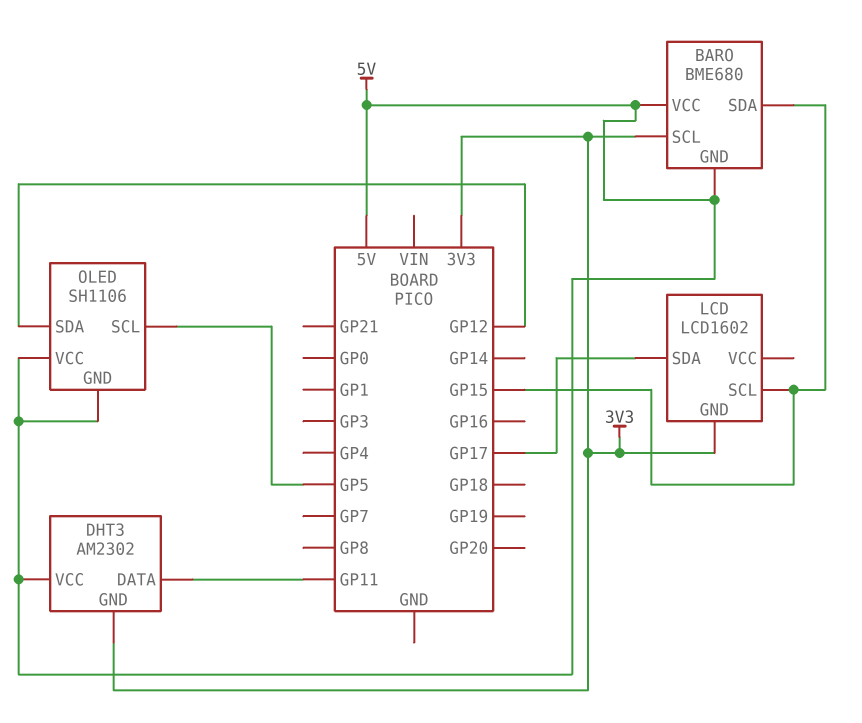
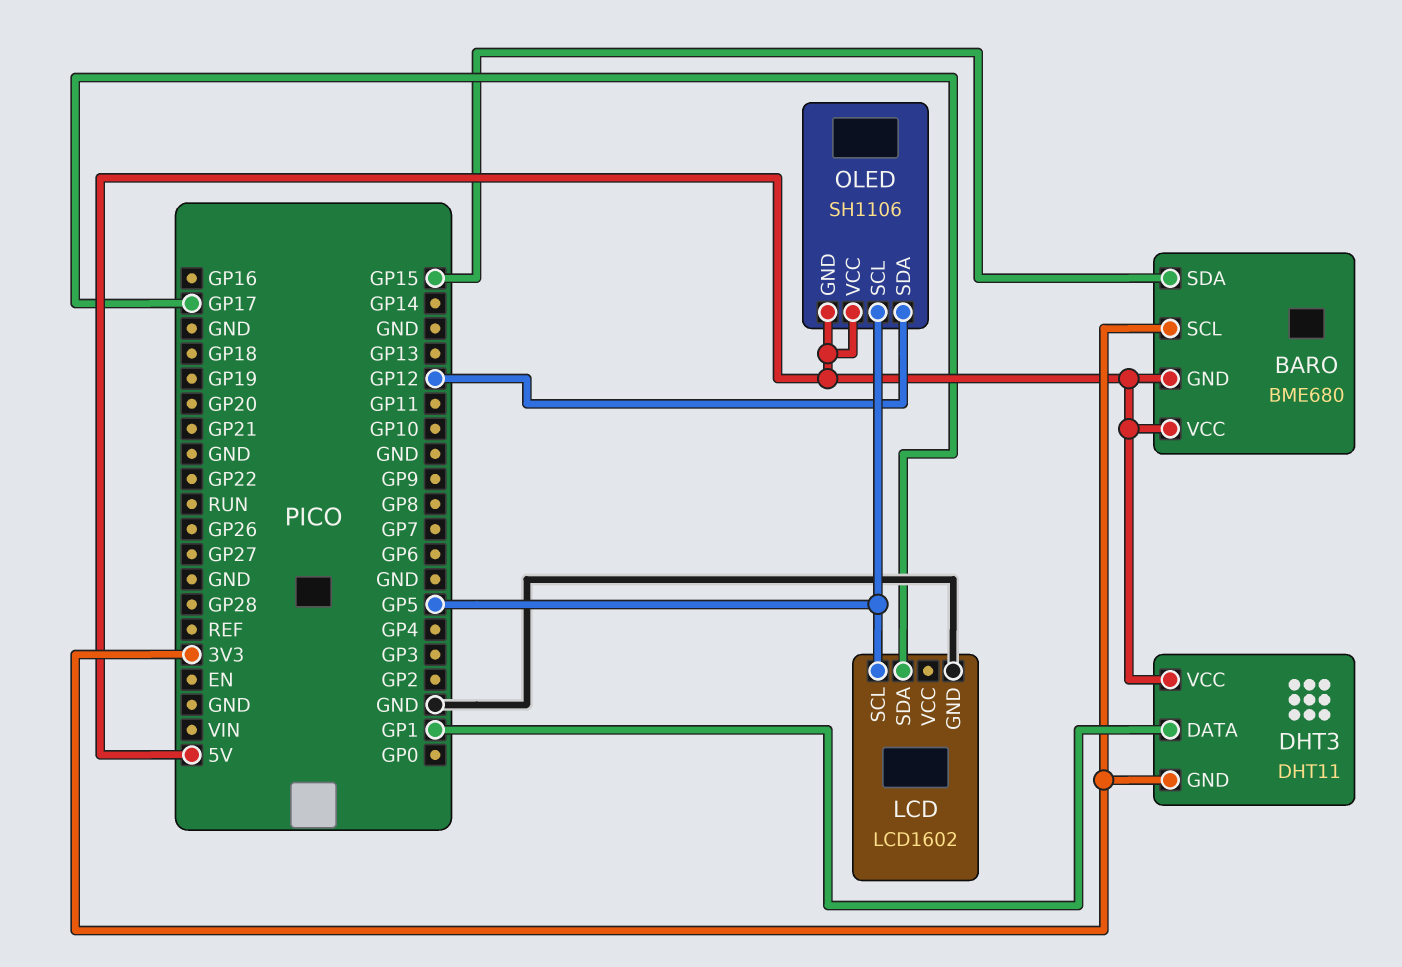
DHT3: AM2302 -> DHT11
DHT3 pin DATA: GP11 -> GP1
LCD pin GND: 3V3 -> GND
LCD pin SCL: GP15 -> GP5

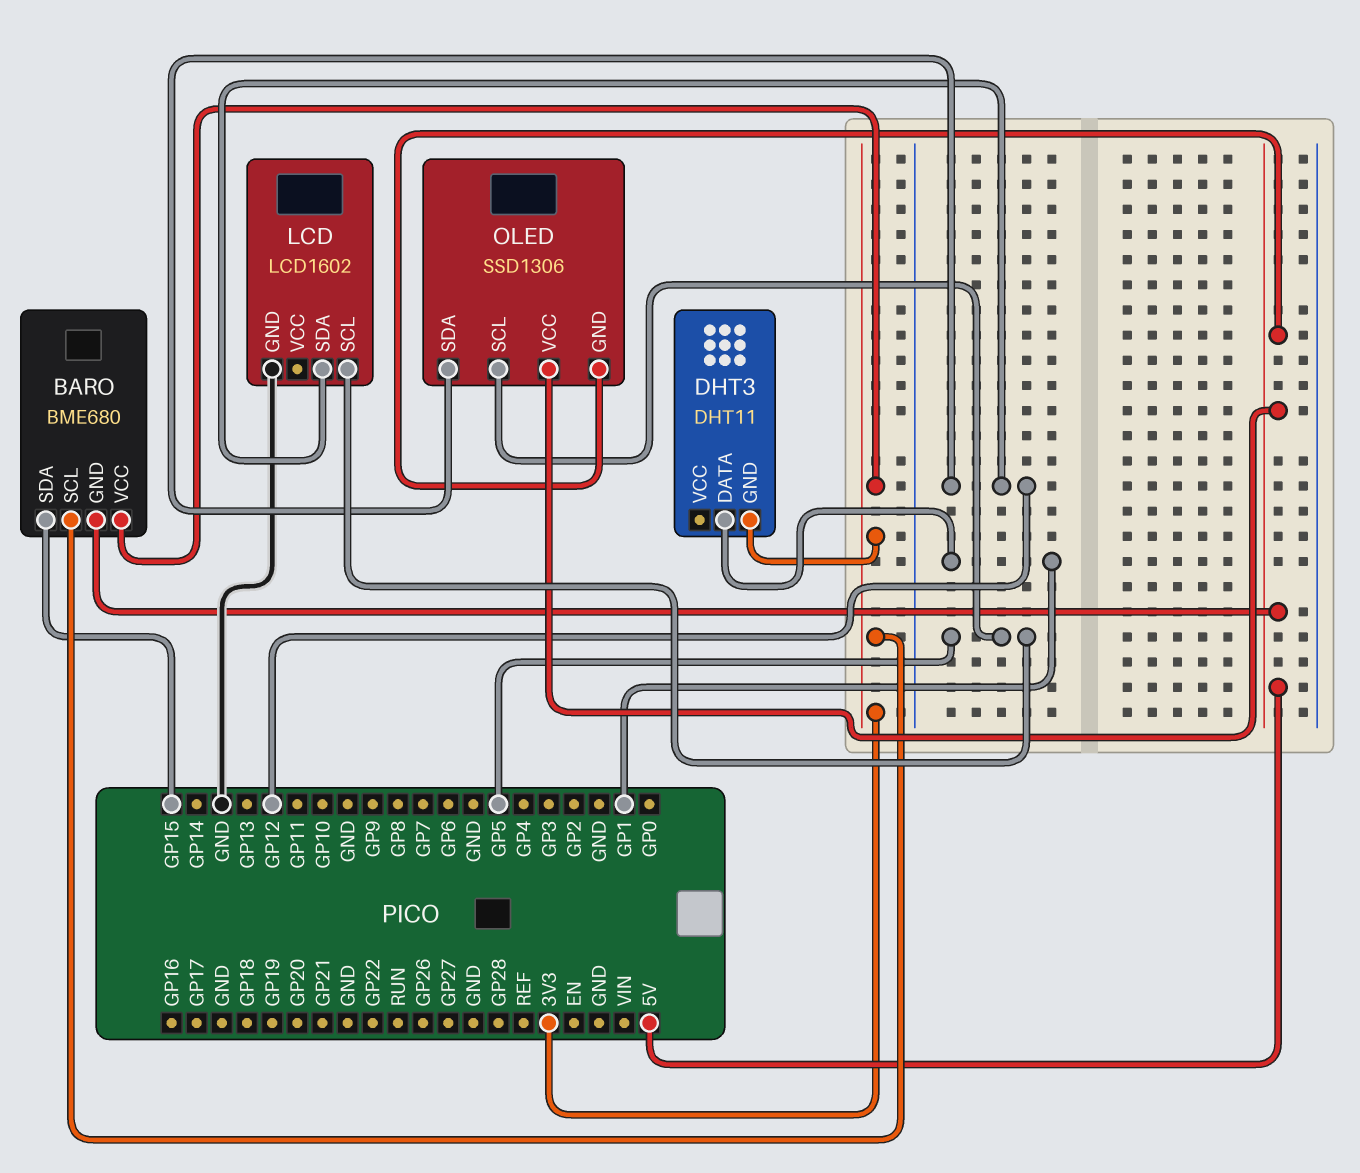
BARO pin VCC: 5V -> 3V3
DHT3 pin VCC: 5V -> none
LCD pin SDA: GP17 -> GP12
OLED: SH1106 -> SSD1306

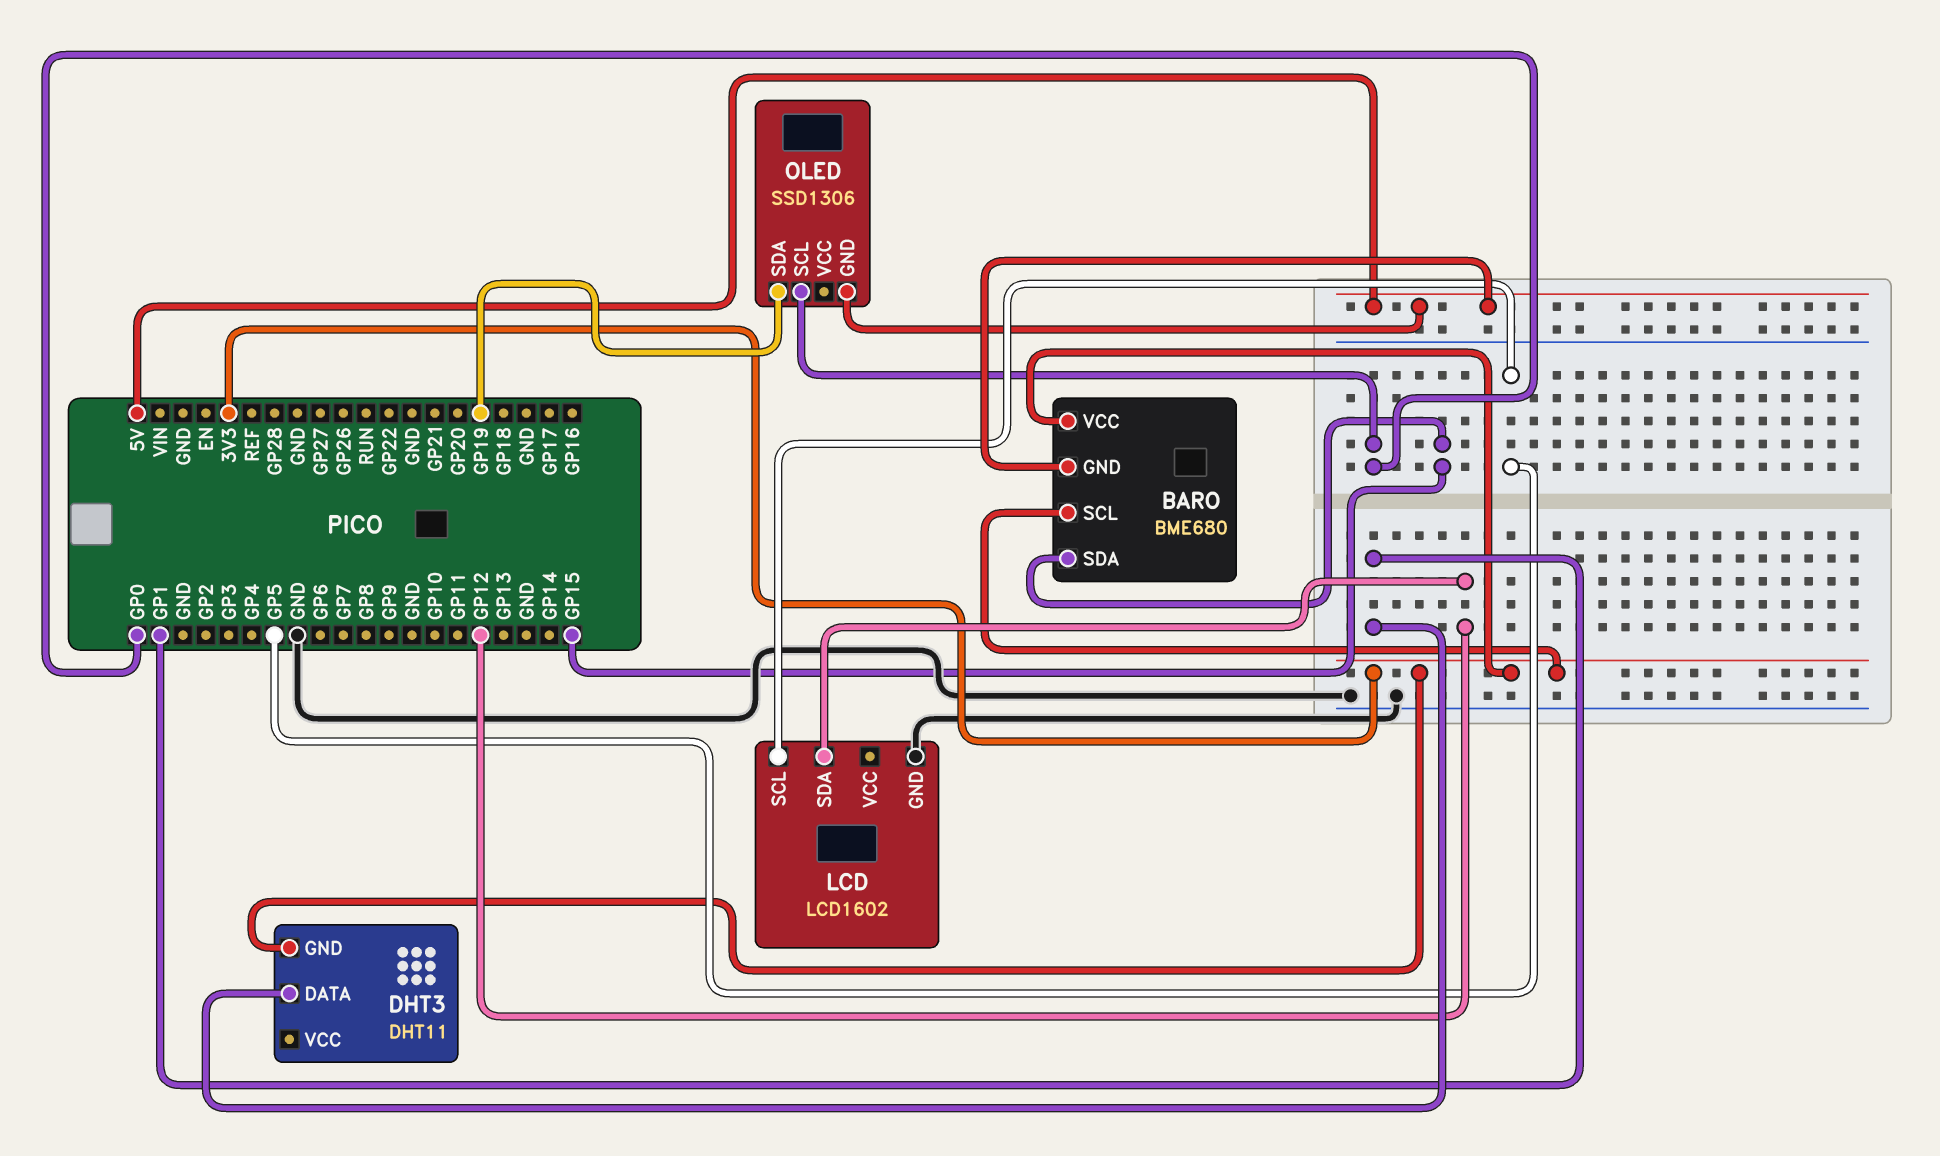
OLED pin SCL: GP5 -> GP0
OLED pin SDA: GP12 -> GP19
OLED pin VCC: 5V -> none

